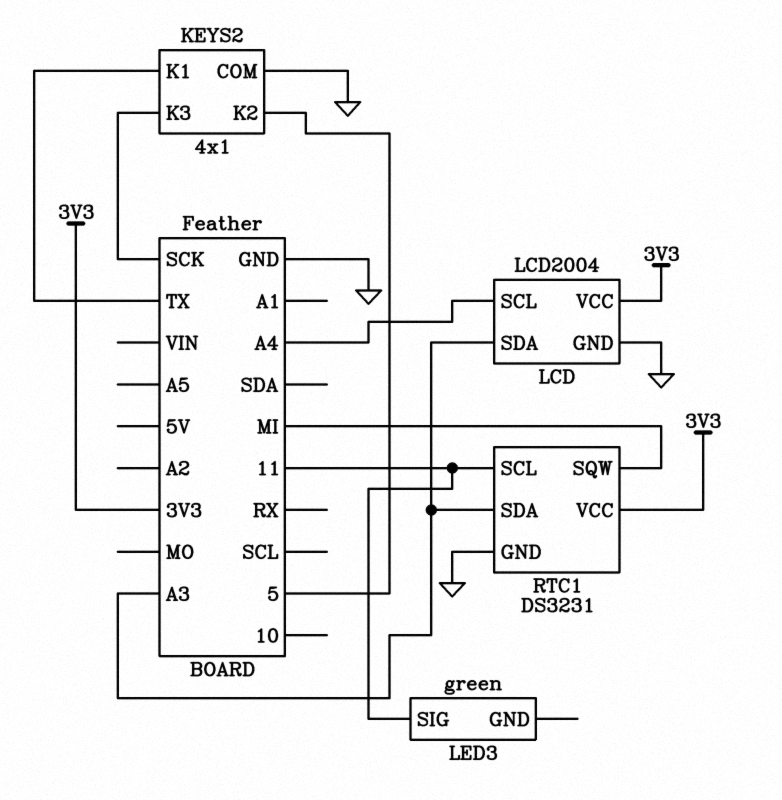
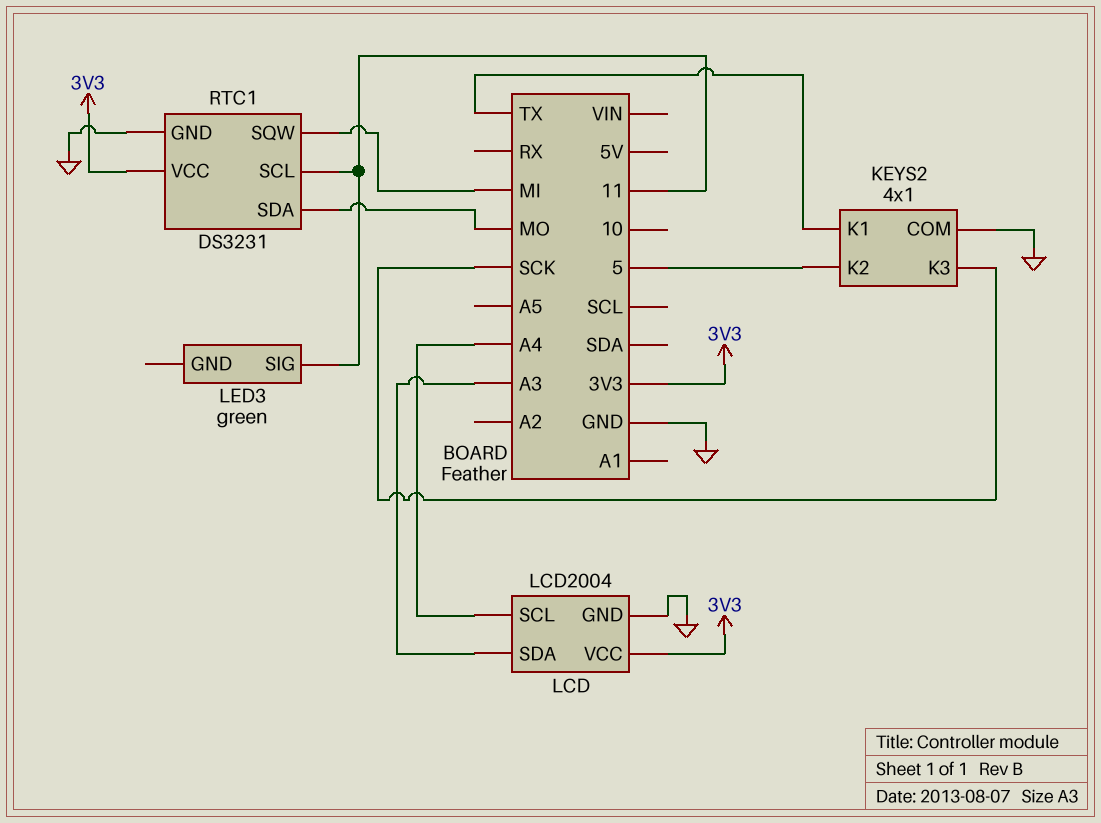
RTC1 pin SDA: A3 -> MO

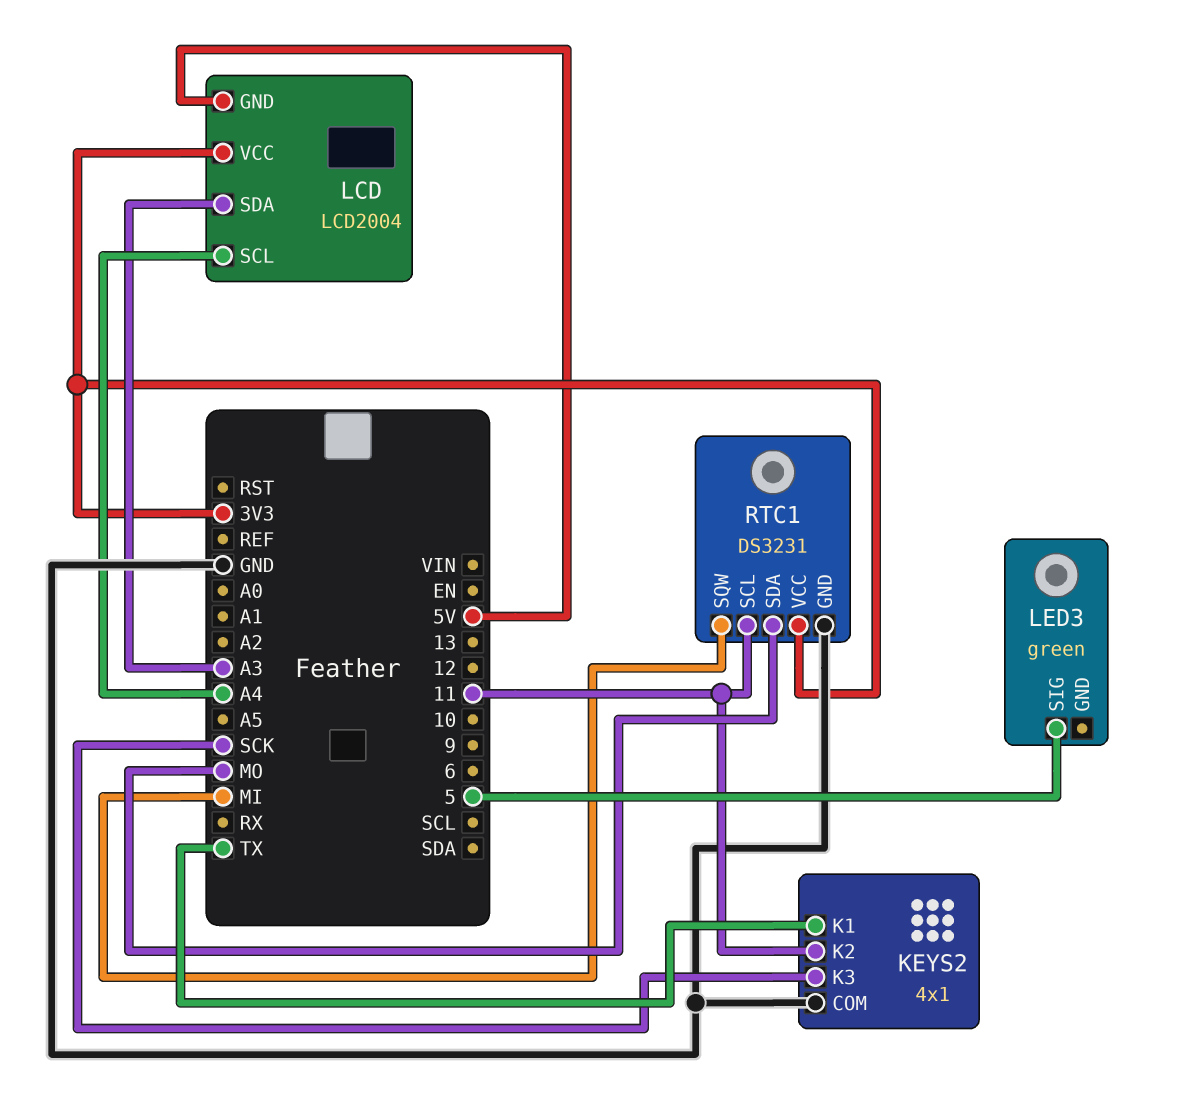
KEYS2 pin K2: 5 -> 11
LCD pin GND: GND -> 5V
LED3 pin SIG: 11 -> 5

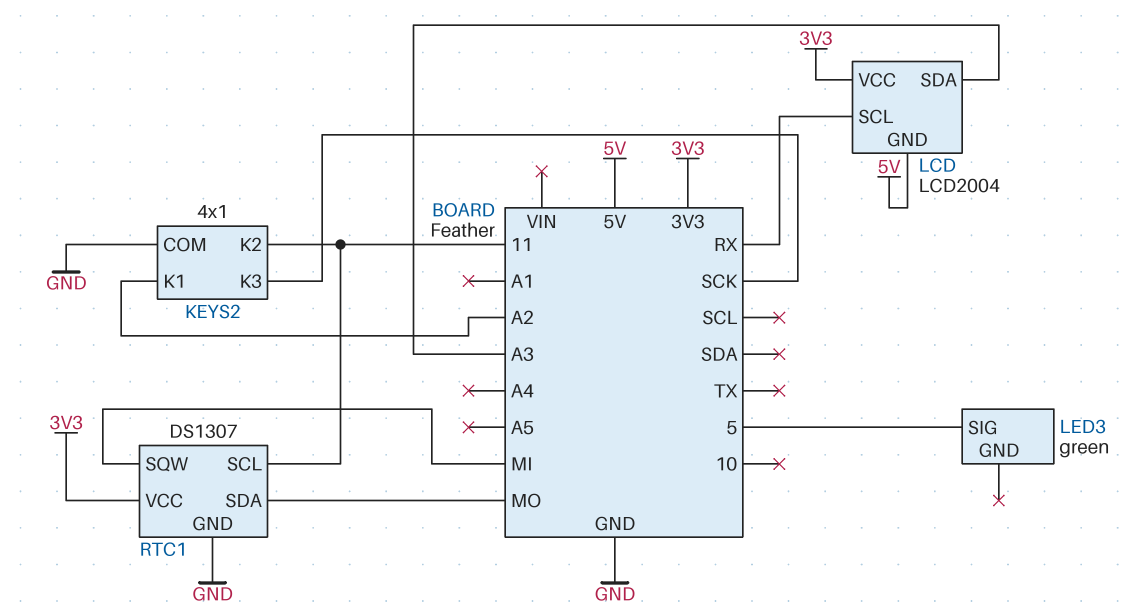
KEYS2 pin K1: TX -> A2
LCD pin SCL: A4 -> RX
RTC1: DS3231 -> DS1307

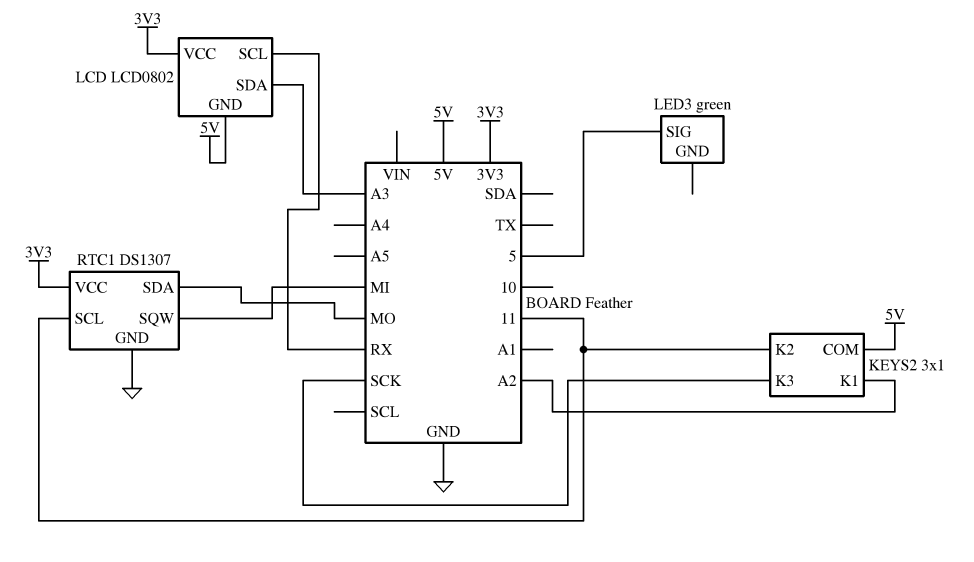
KEYS2: 4x1 -> 3x1
KEYS2 pin COM: GND -> 5V
LCD: LCD2004 -> LCD0802

